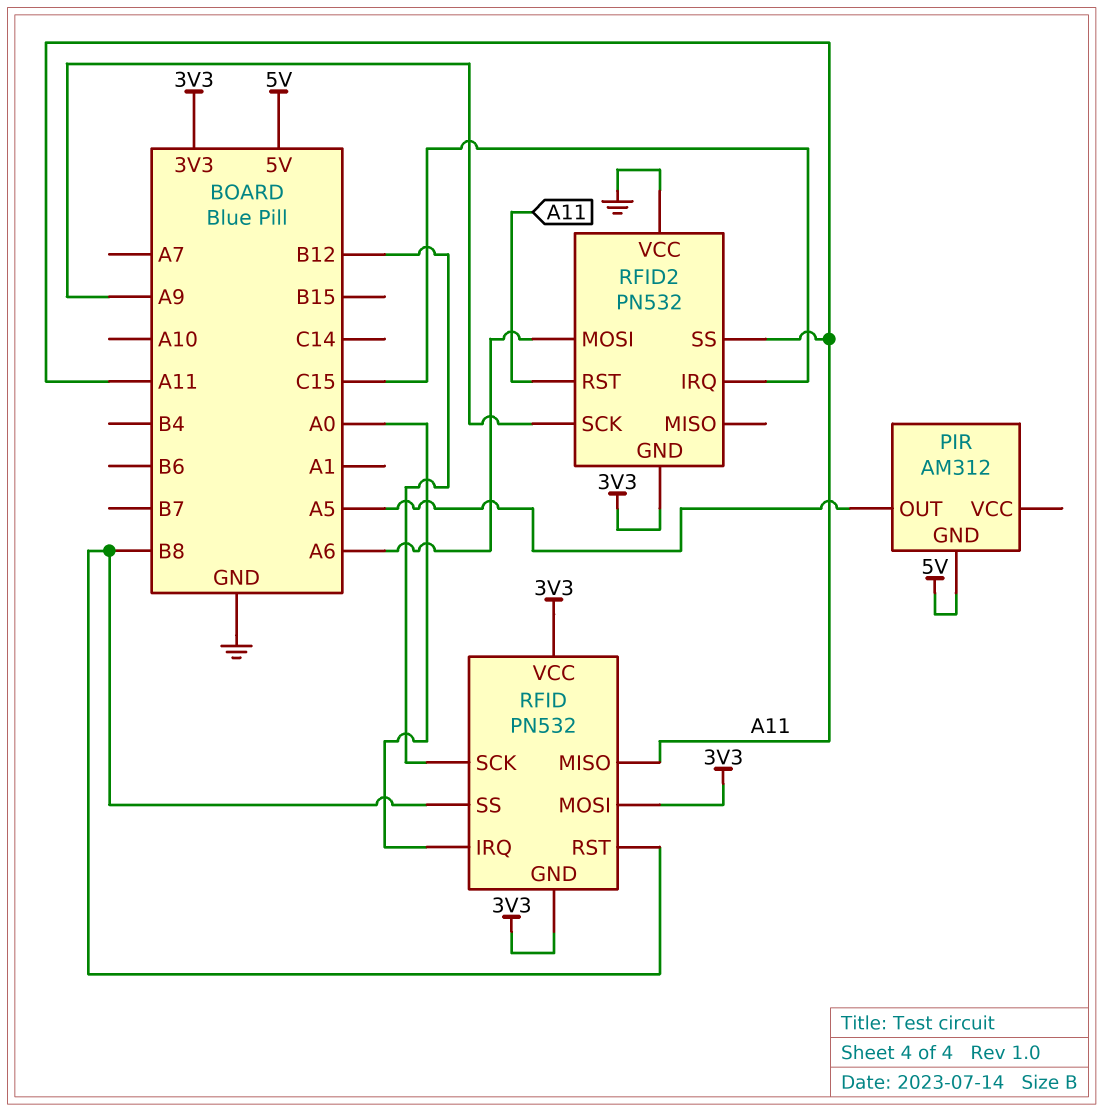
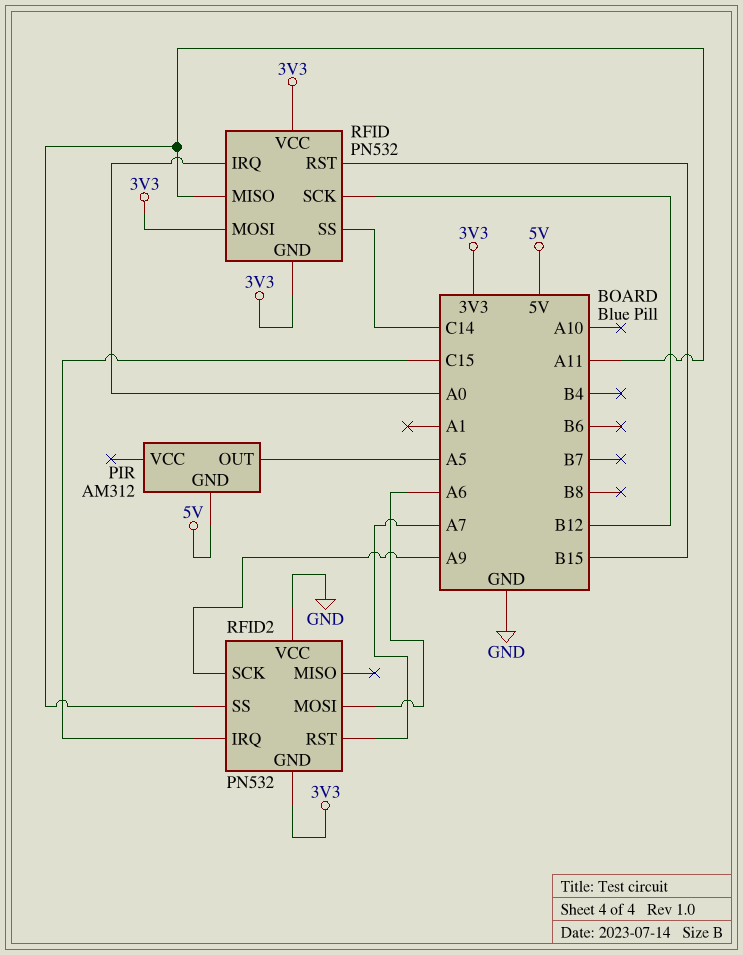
RFID pin RST: B8 -> B15
RFID pin SS: B8 -> C14
RFID2 pin RST: A11 -> A7

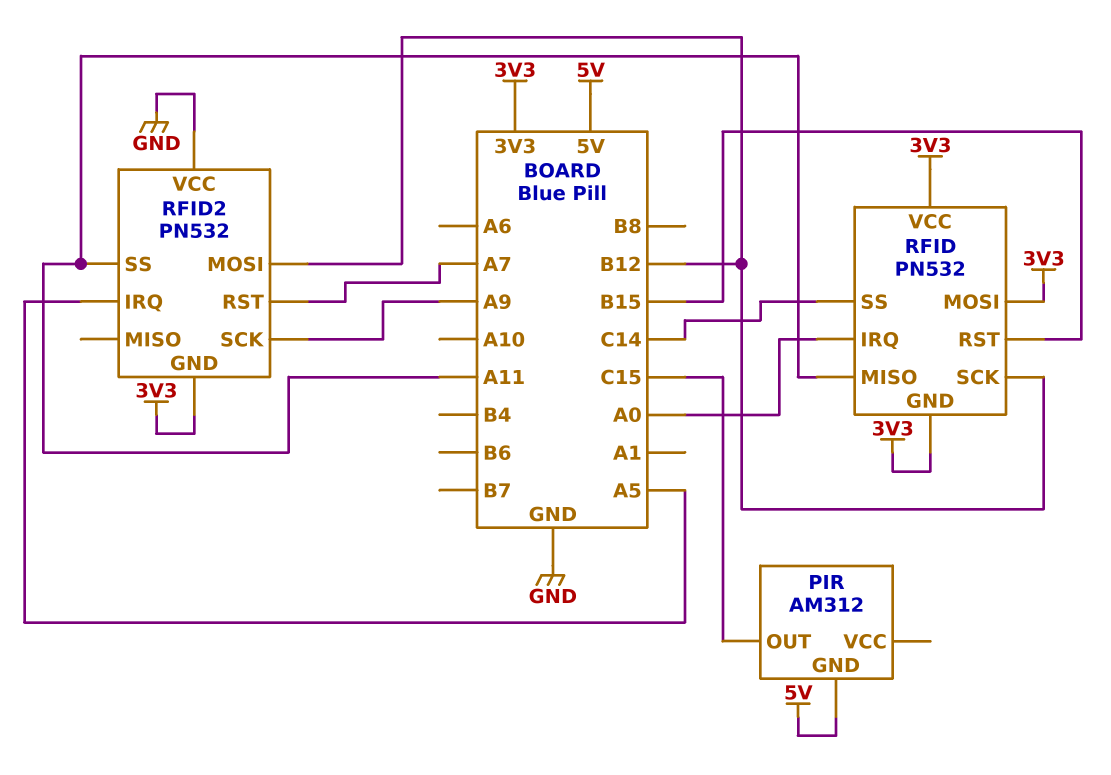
PIR pin OUT: A5 -> C15
RFID2 pin IRQ: C15 -> A5
RFID2 pin MOSI: A6 -> B12

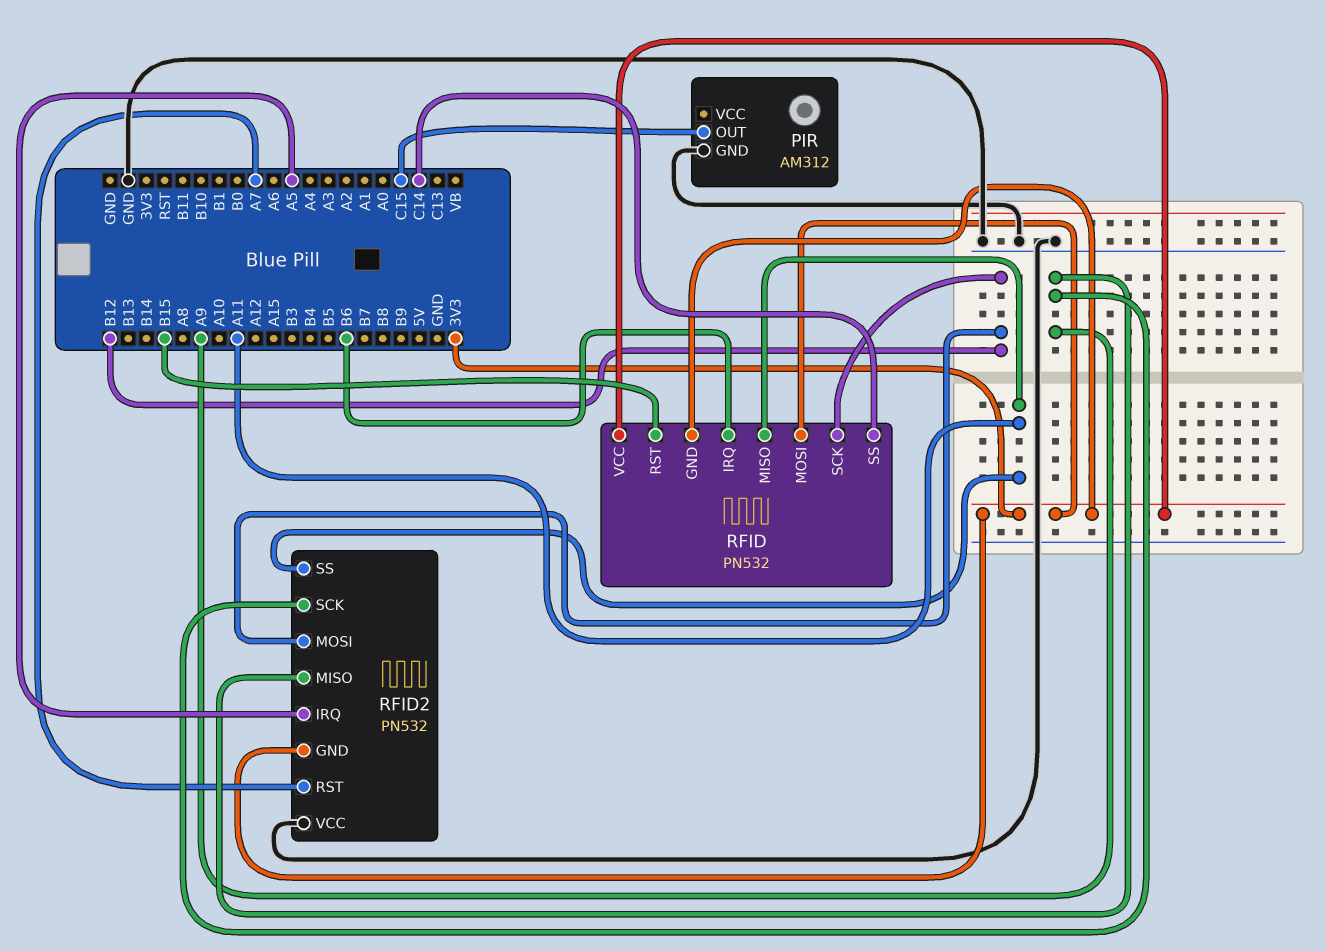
PIR pin GND: 5V -> GND
RFID pin IRQ: A0 -> B6
RFID2 pin MISO: none -> A9

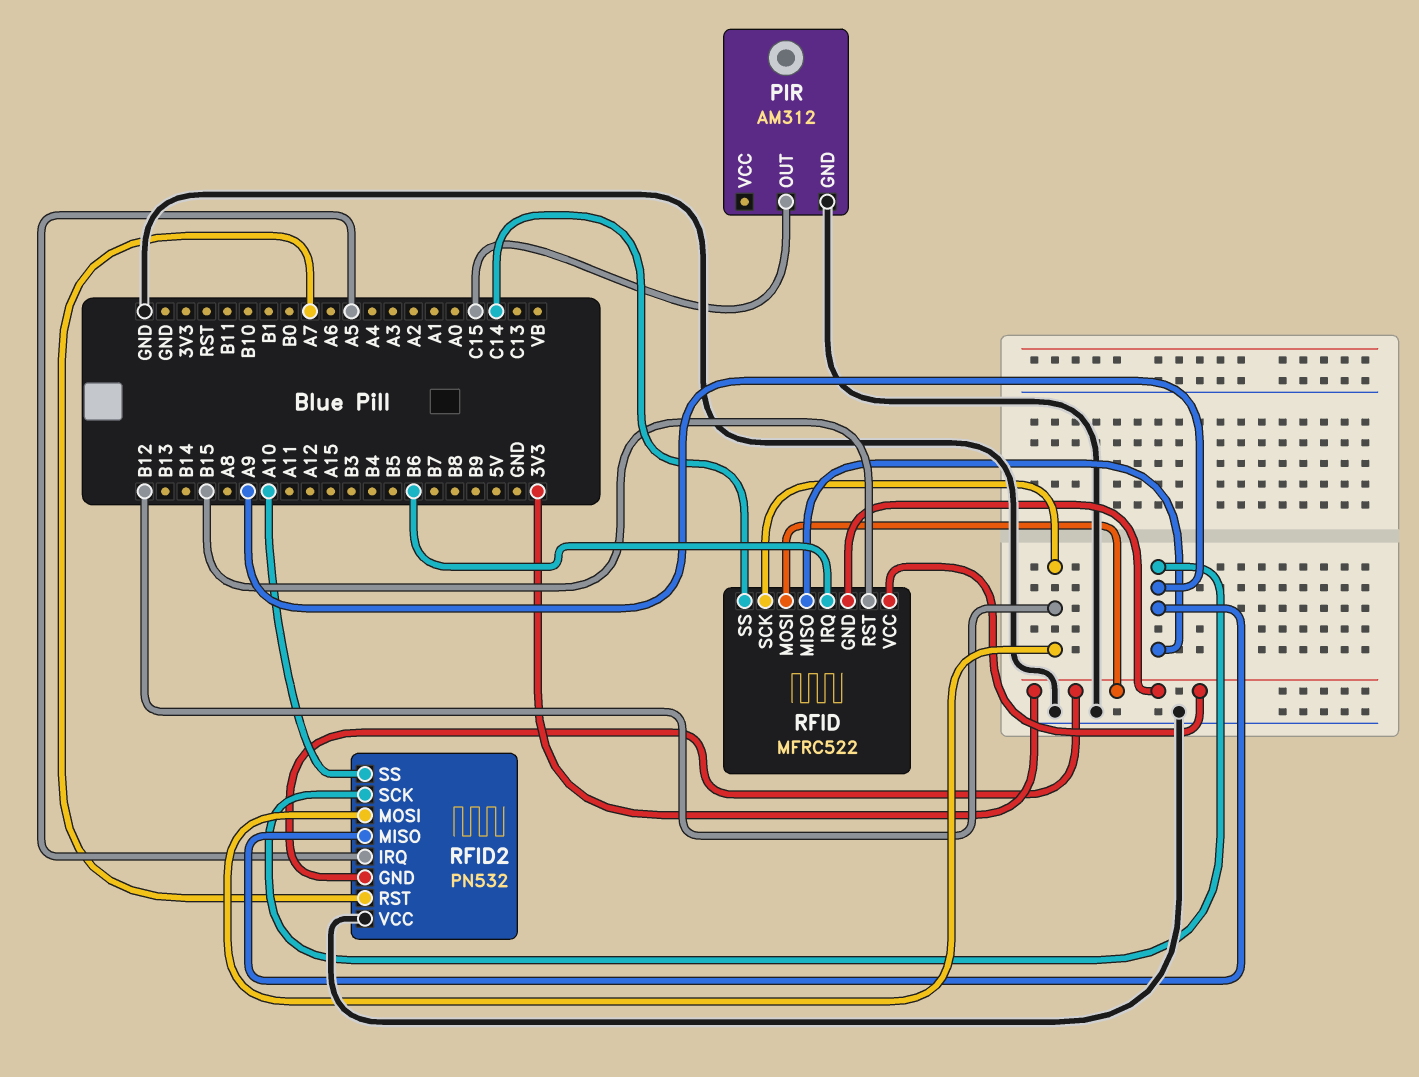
RFID: PN532 -> MFRC522
RFID pin MISO: A11 -> A9
RFID2 pin SS: A11 -> A10

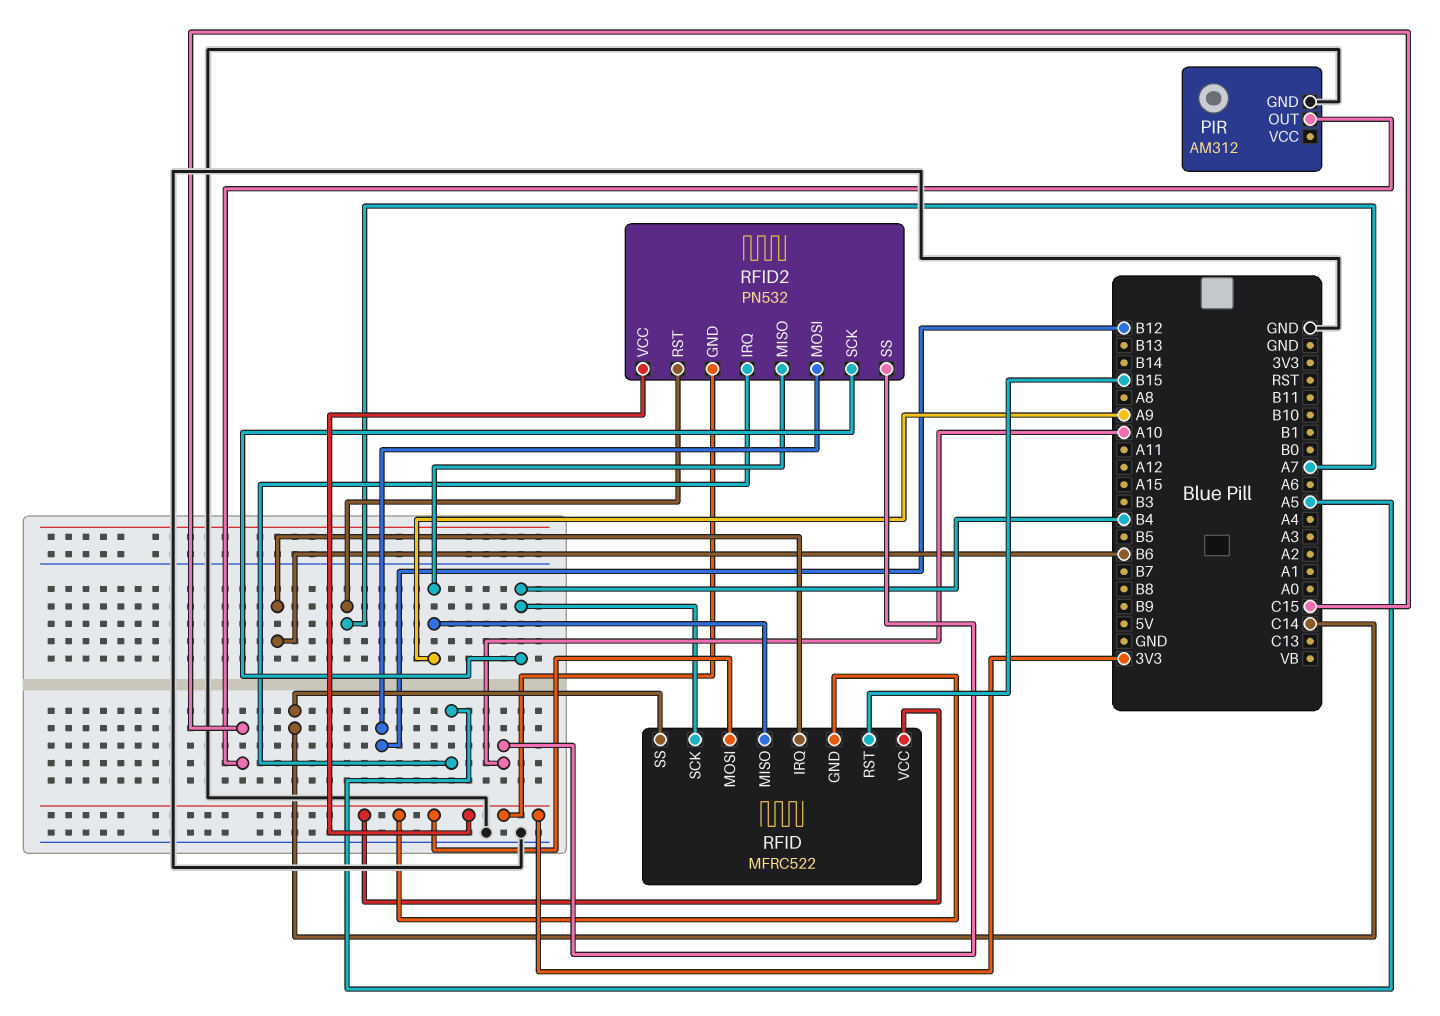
RFID pin SCK: B12 -> B4
RFID2 pin SCK: A9 -> B4
RFID2 pin VCC: GND -> 3V3

